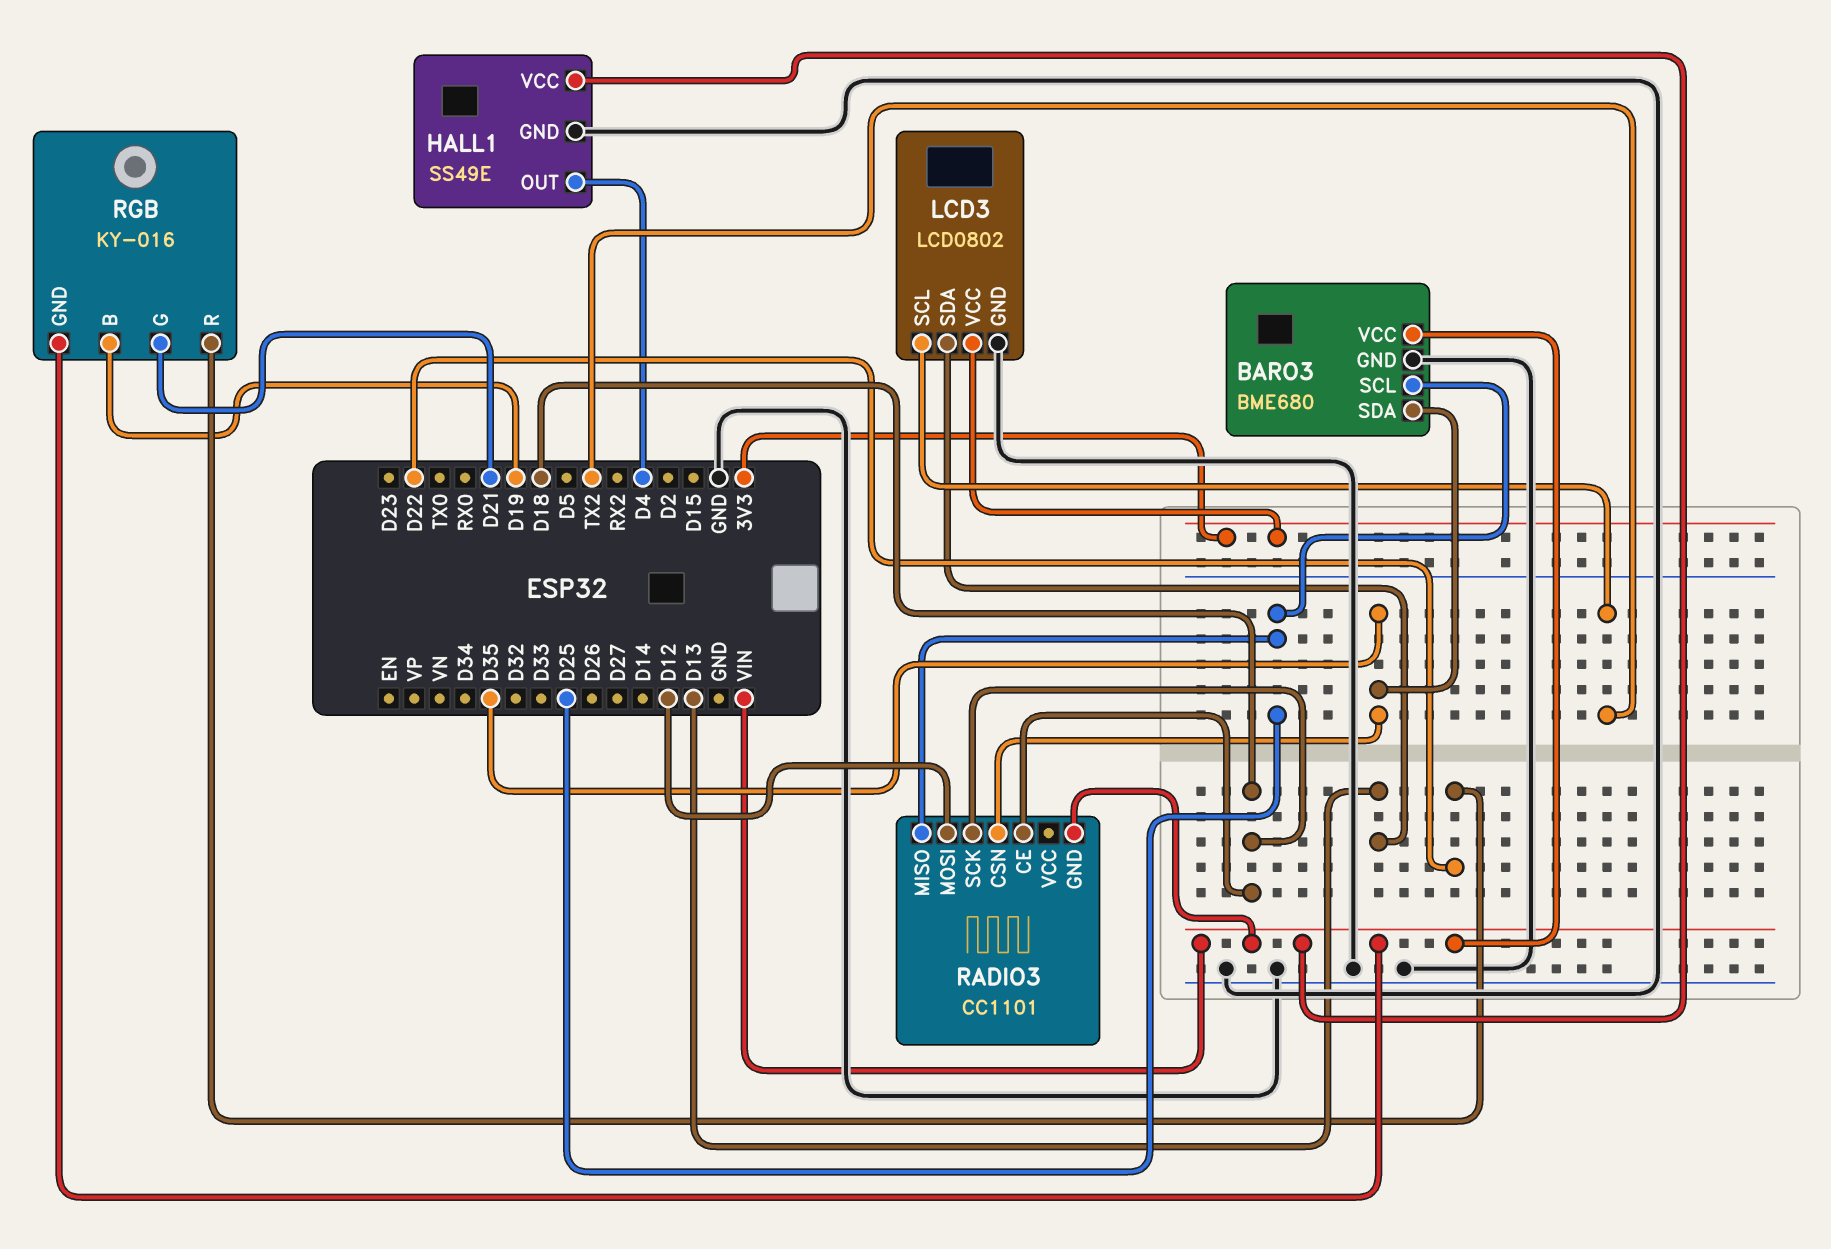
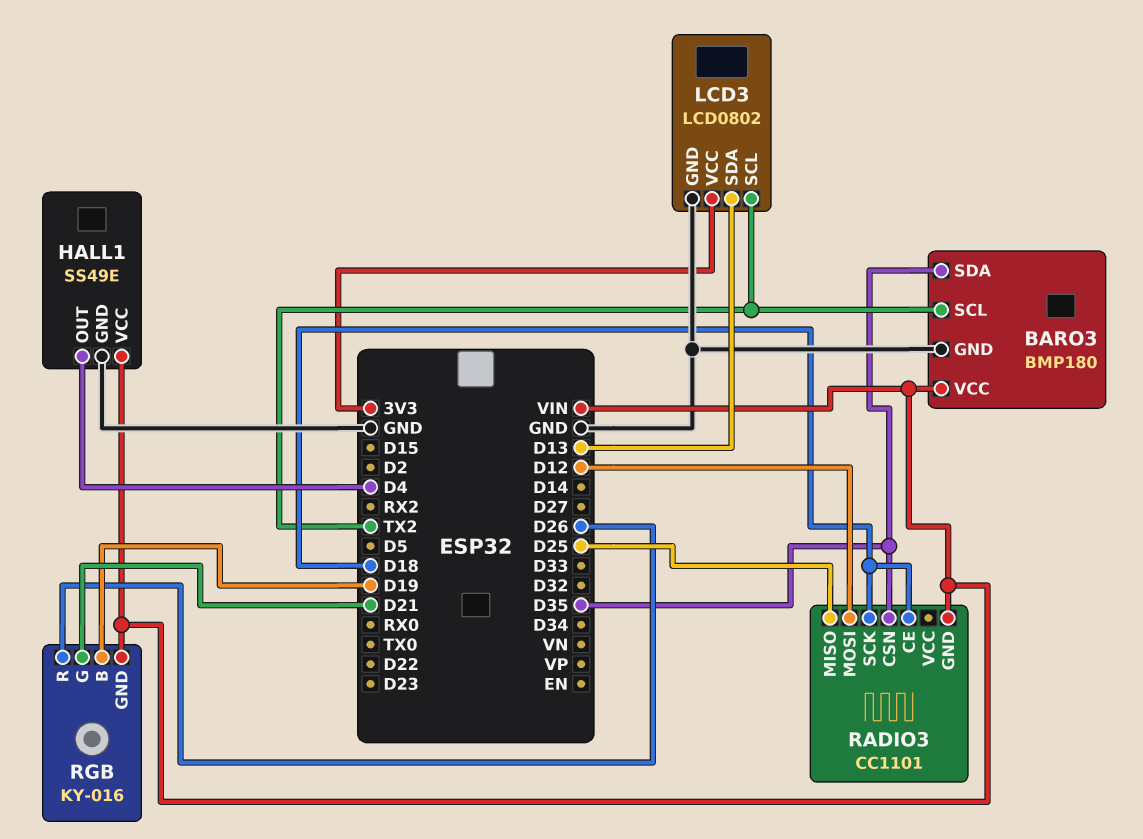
BARO3: BME680 -> BMP180
BARO3 pin SCL: D25 -> TX2
RGB pin R: D22 -> D26

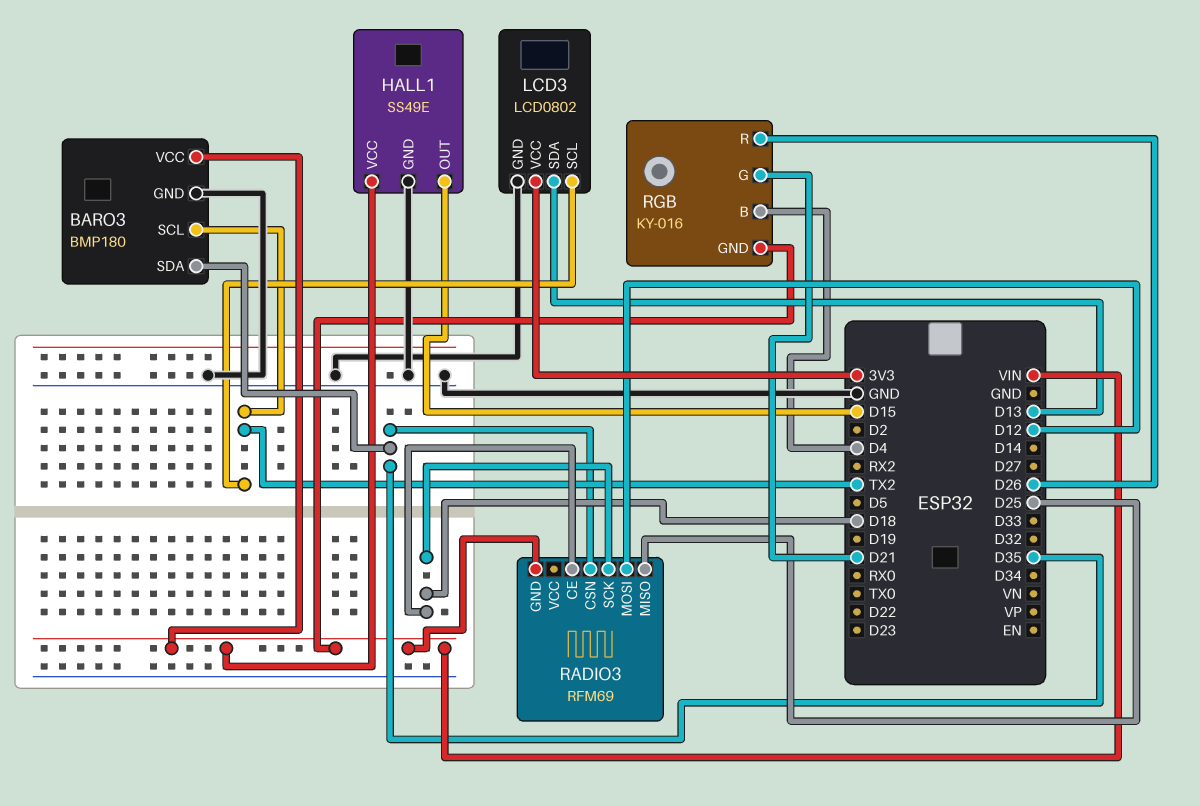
HALL1 pin OUT: D4 -> D15
RADIO3: CC1101 -> RFM69
RGB pin B: D19 -> D4

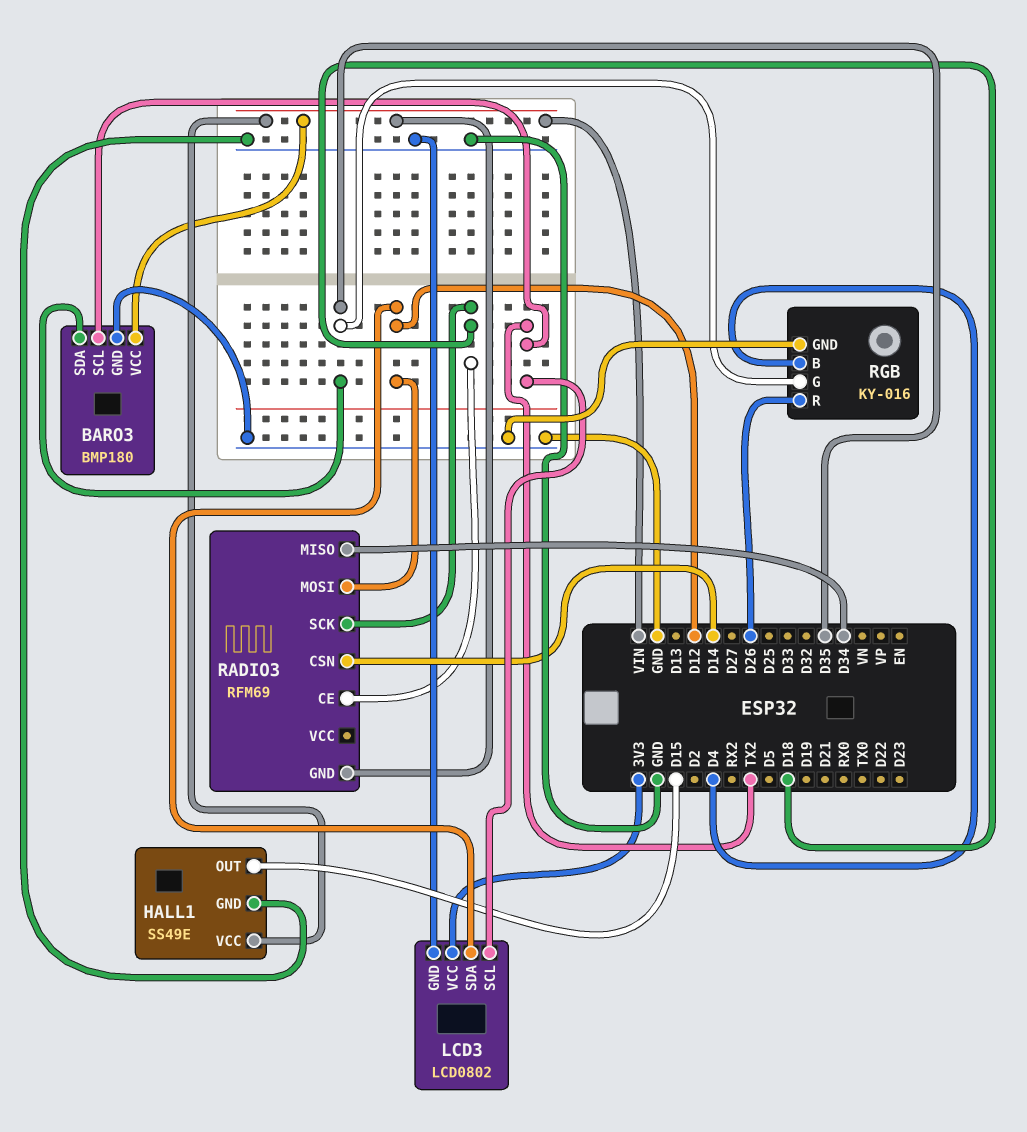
LCD3 pin SDA: D13 -> D12
RADIO3 pin CSN: D35 -> D14
RADIO3 pin MISO: D25 -> D34
RGB pin G: D21 -> D35
RGB pin GND: VIN -> GND

